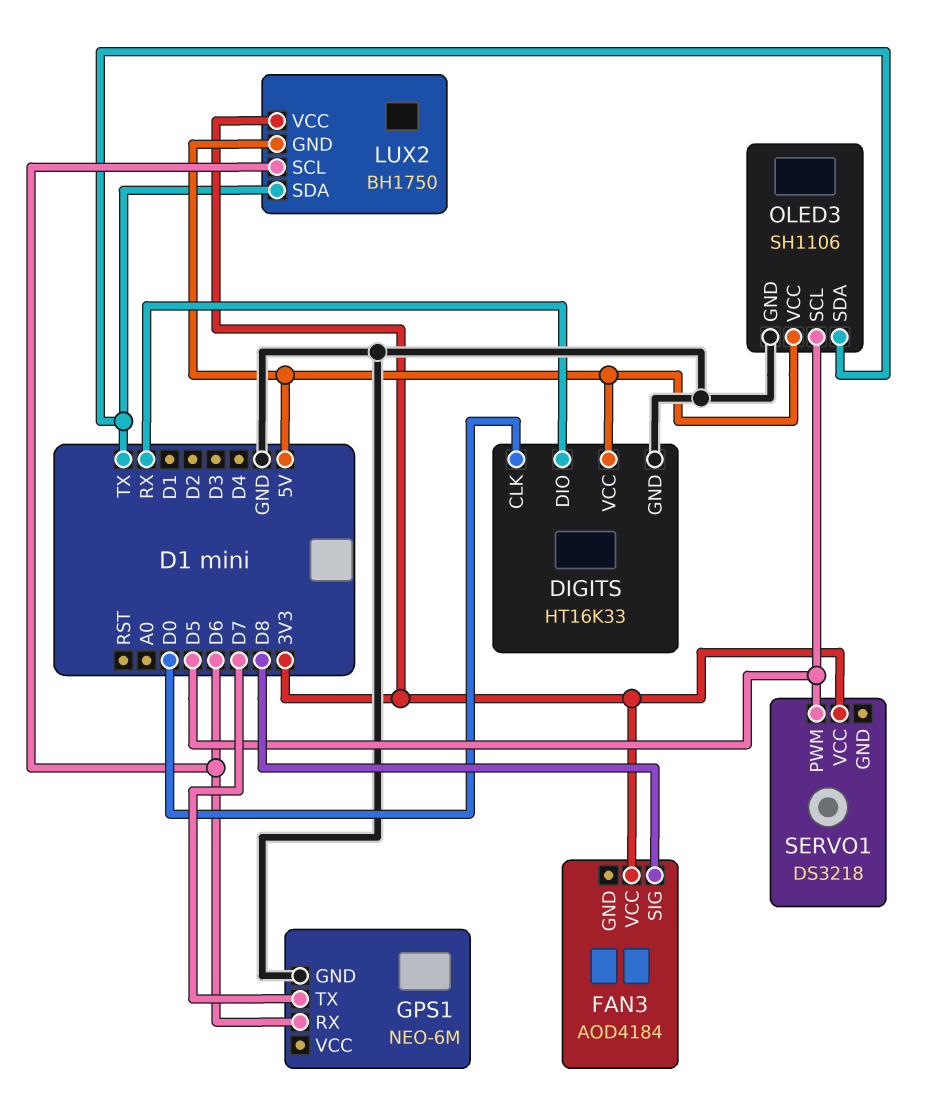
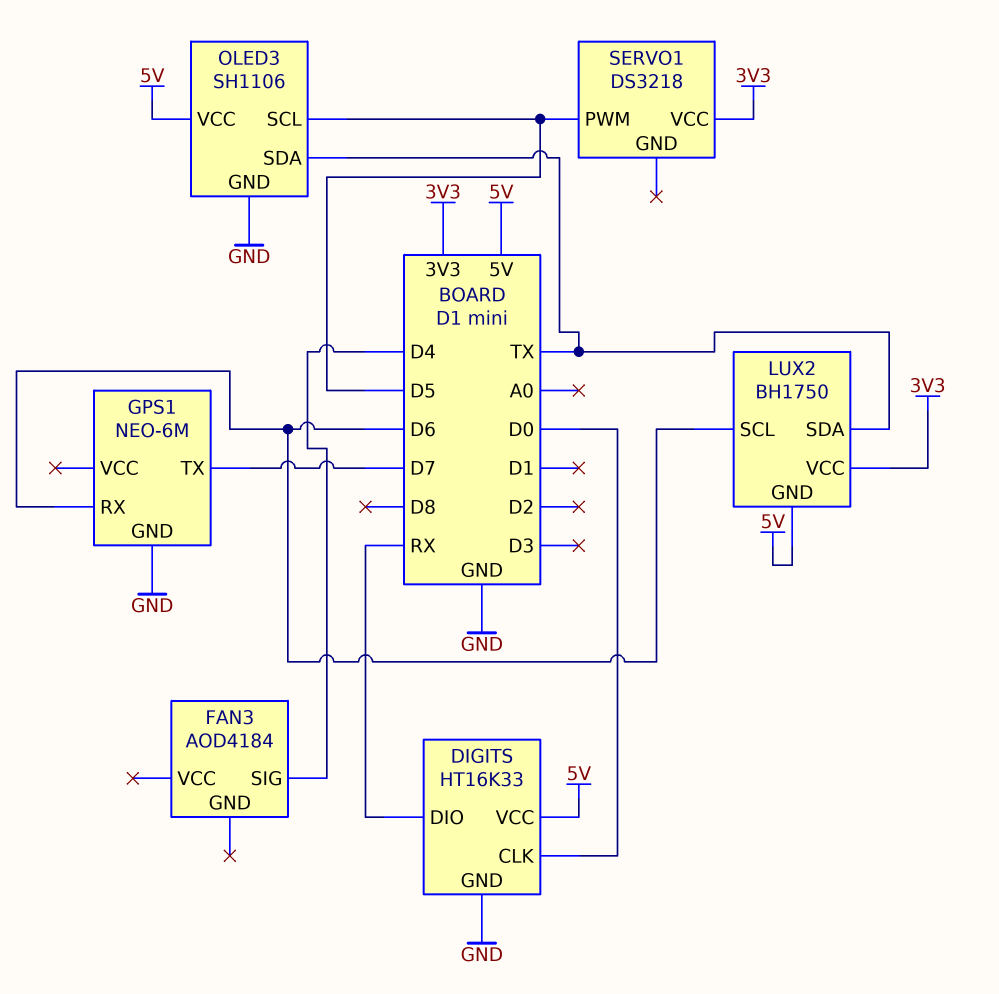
FAN3 pin SIG: D8 -> D4
FAN3 pin VCC: 3V3 -> none

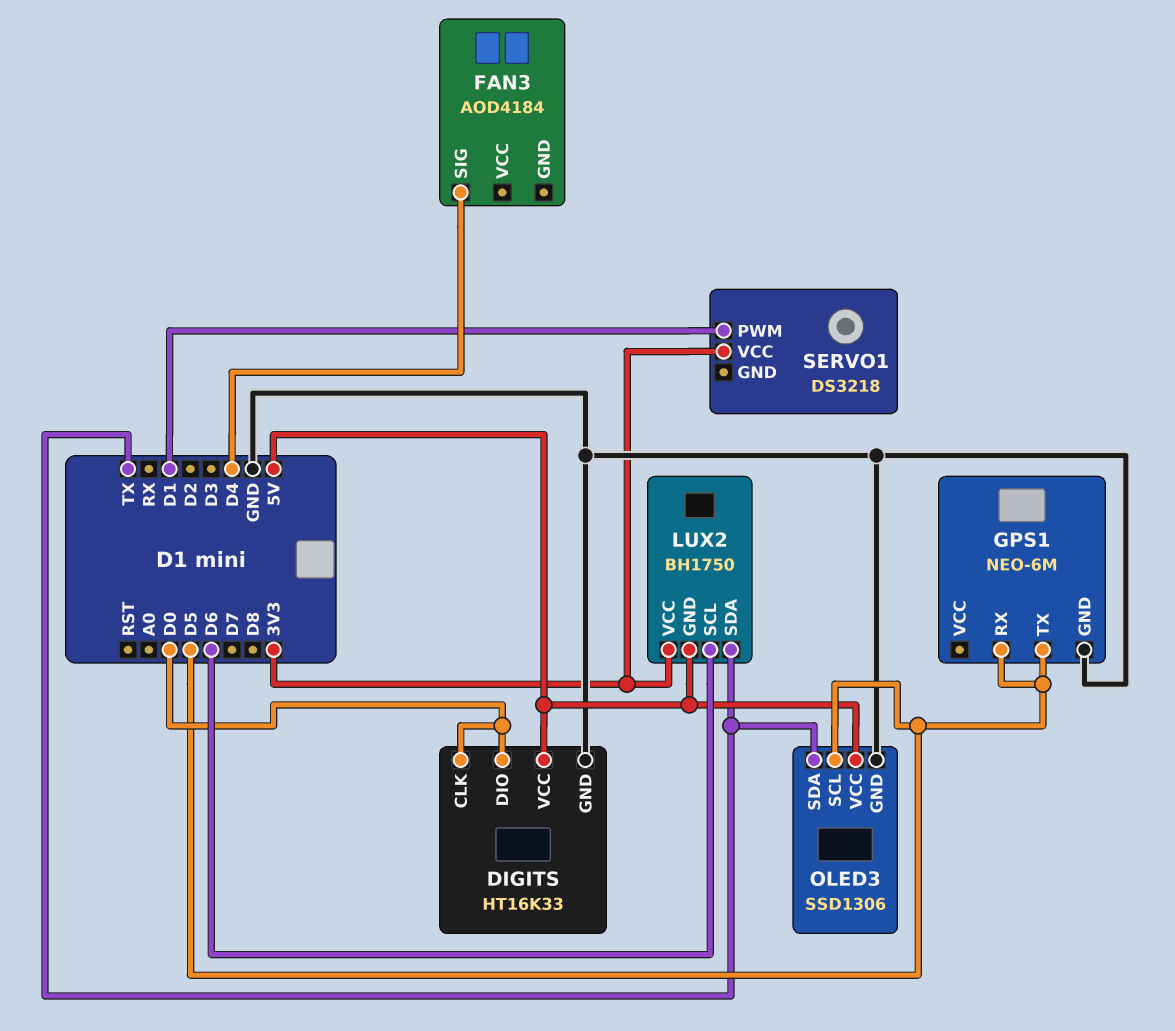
DIGITS pin DIO: RX -> D0
GPS1 pin RX: D6 -> D5
GPS1 pin TX: D7 -> D5
OLED3: SH1106 -> SSD1306
SERVO1 pin PWM: D5 -> D1

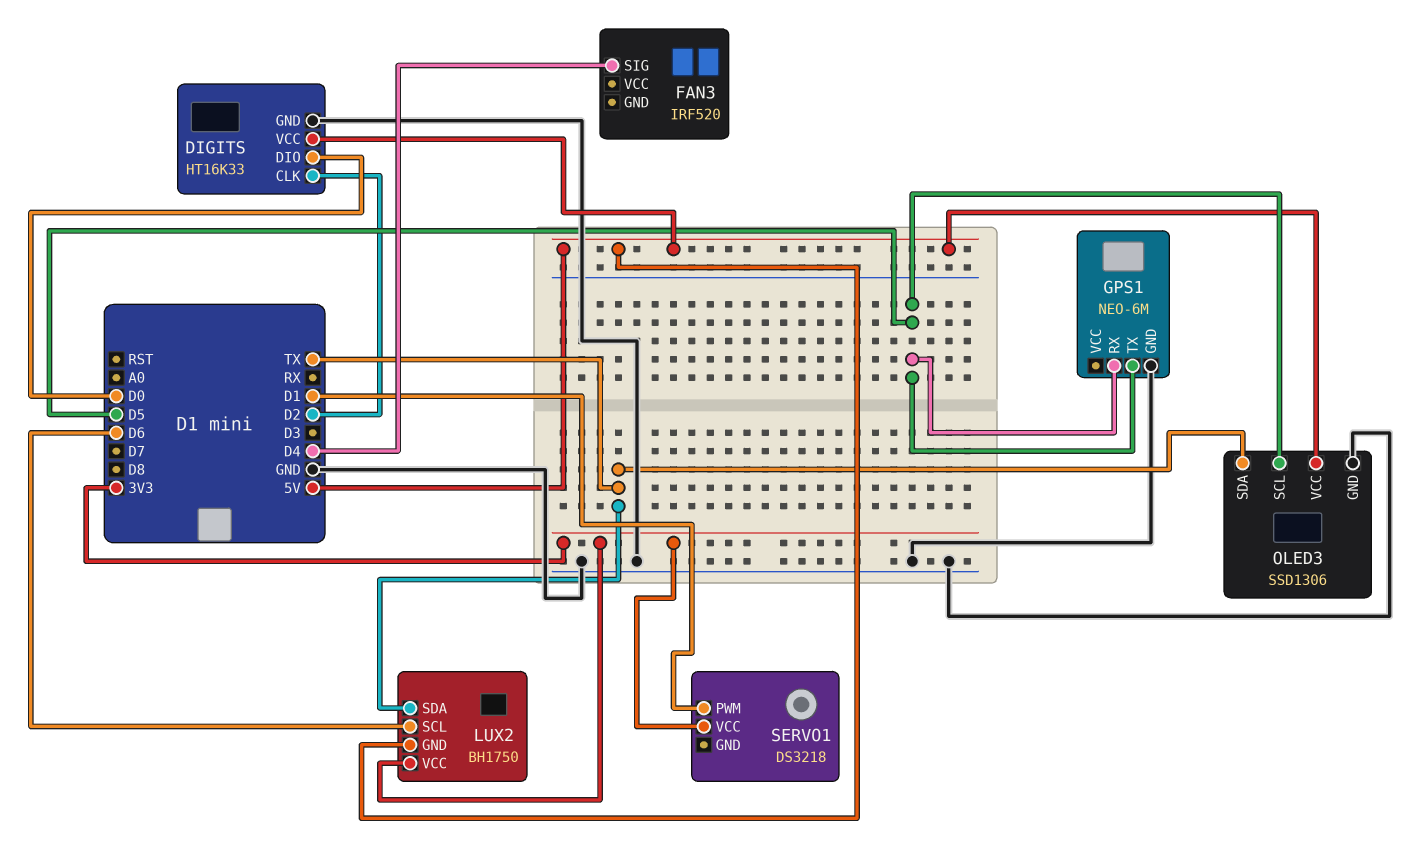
DIGITS pin CLK: D0 -> D2
FAN3: AOD4184 -> IRF520

